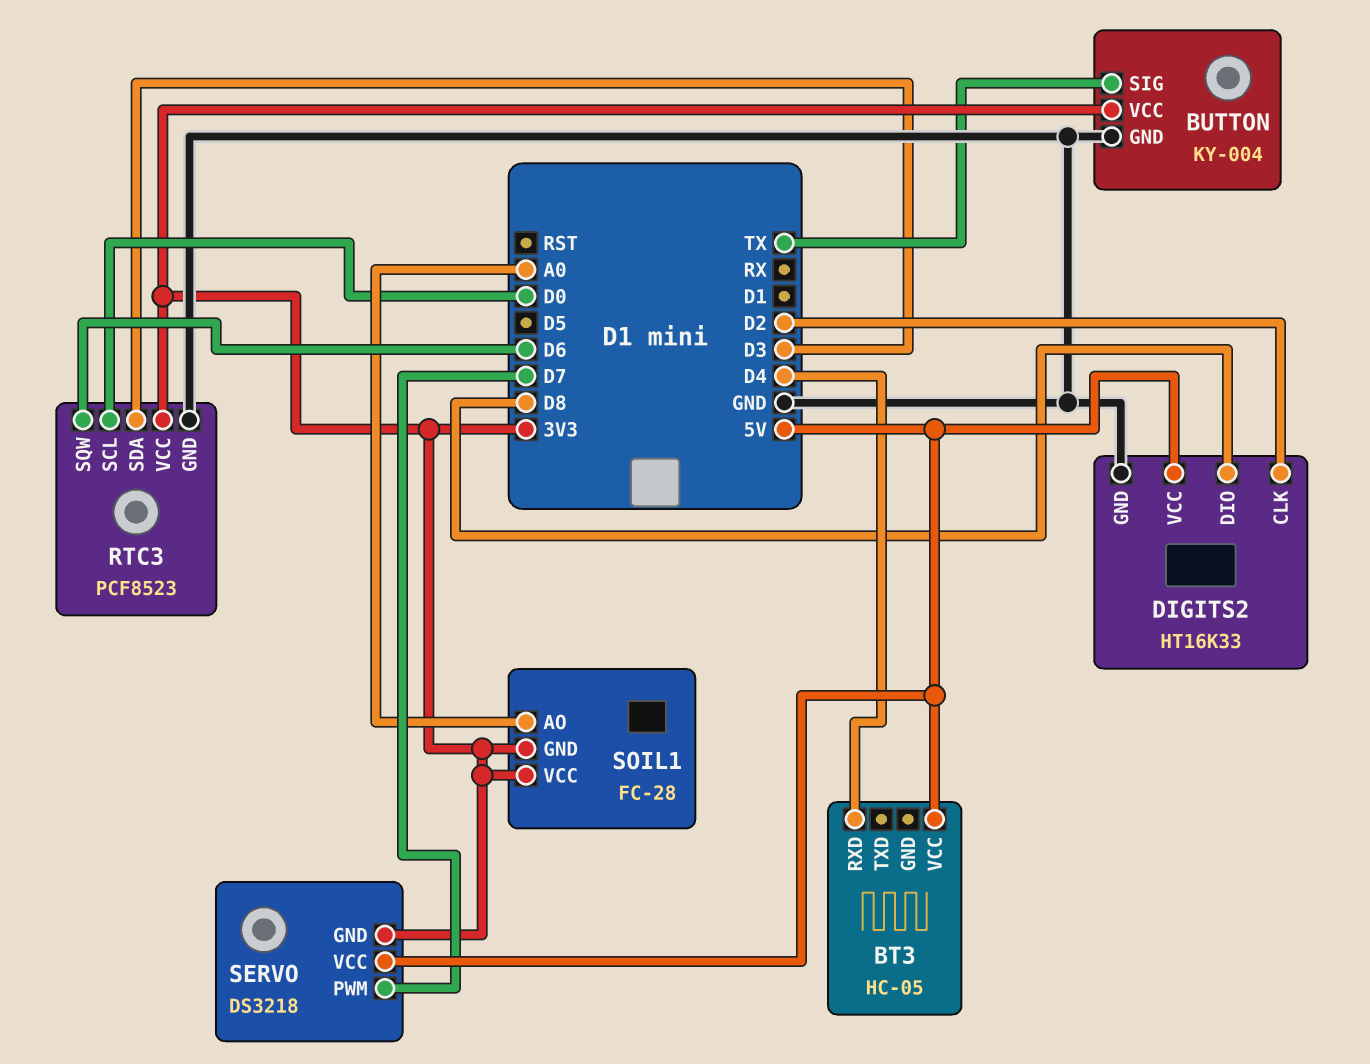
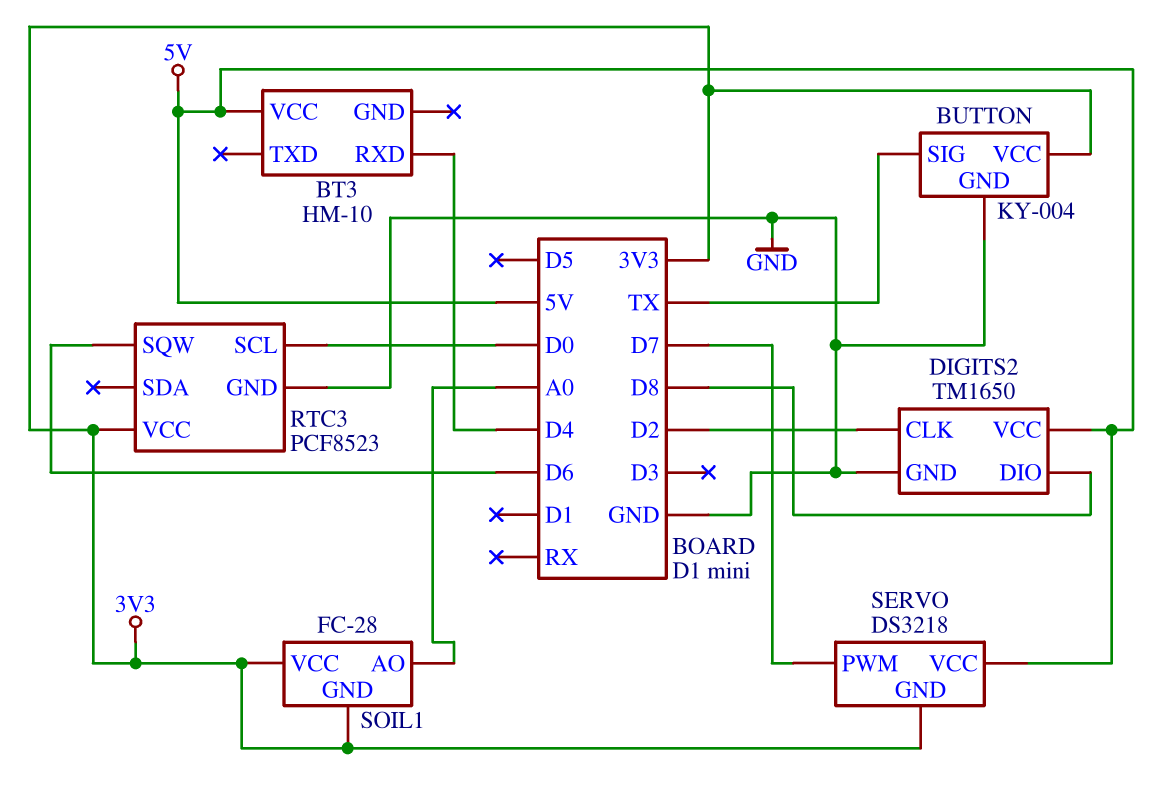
BT3: HC-05 -> HM-10
DIGITS2: HT16K33 -> TM1650
RTC3 pin SDA: D3 -> none

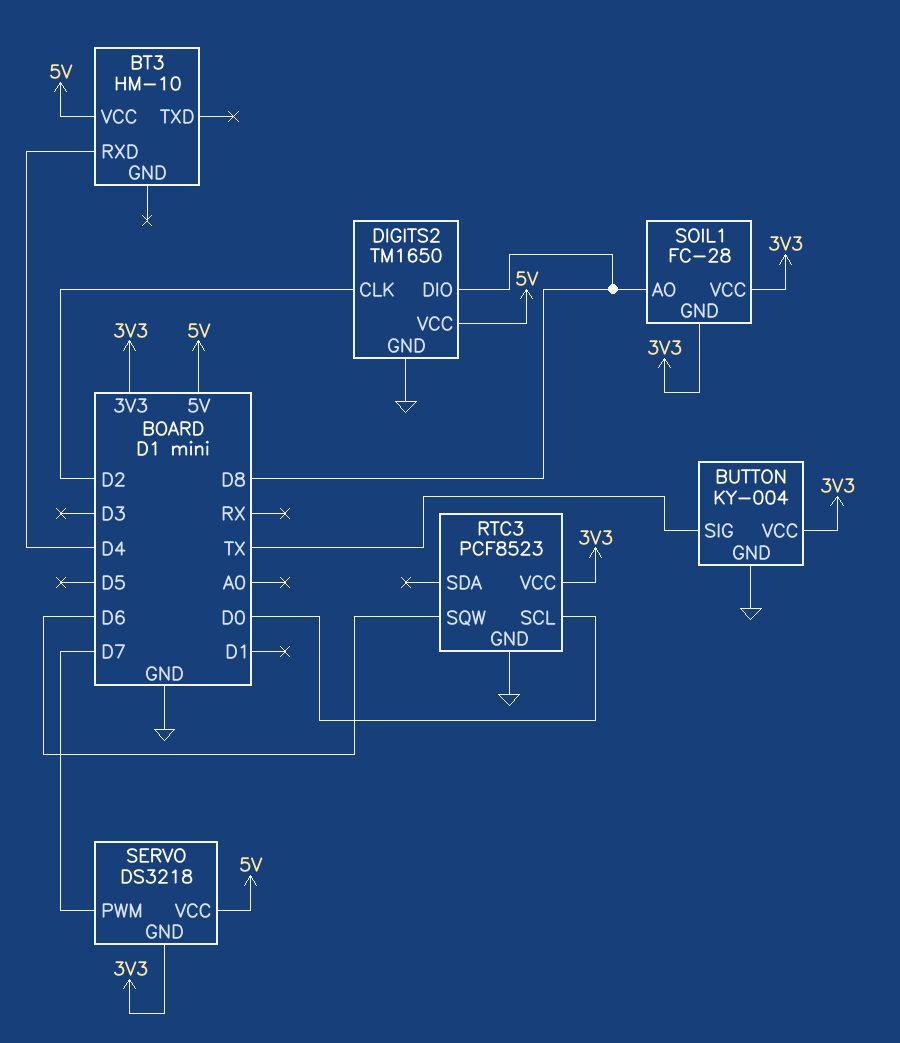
SOIL1 pin AO: A0 -> D8

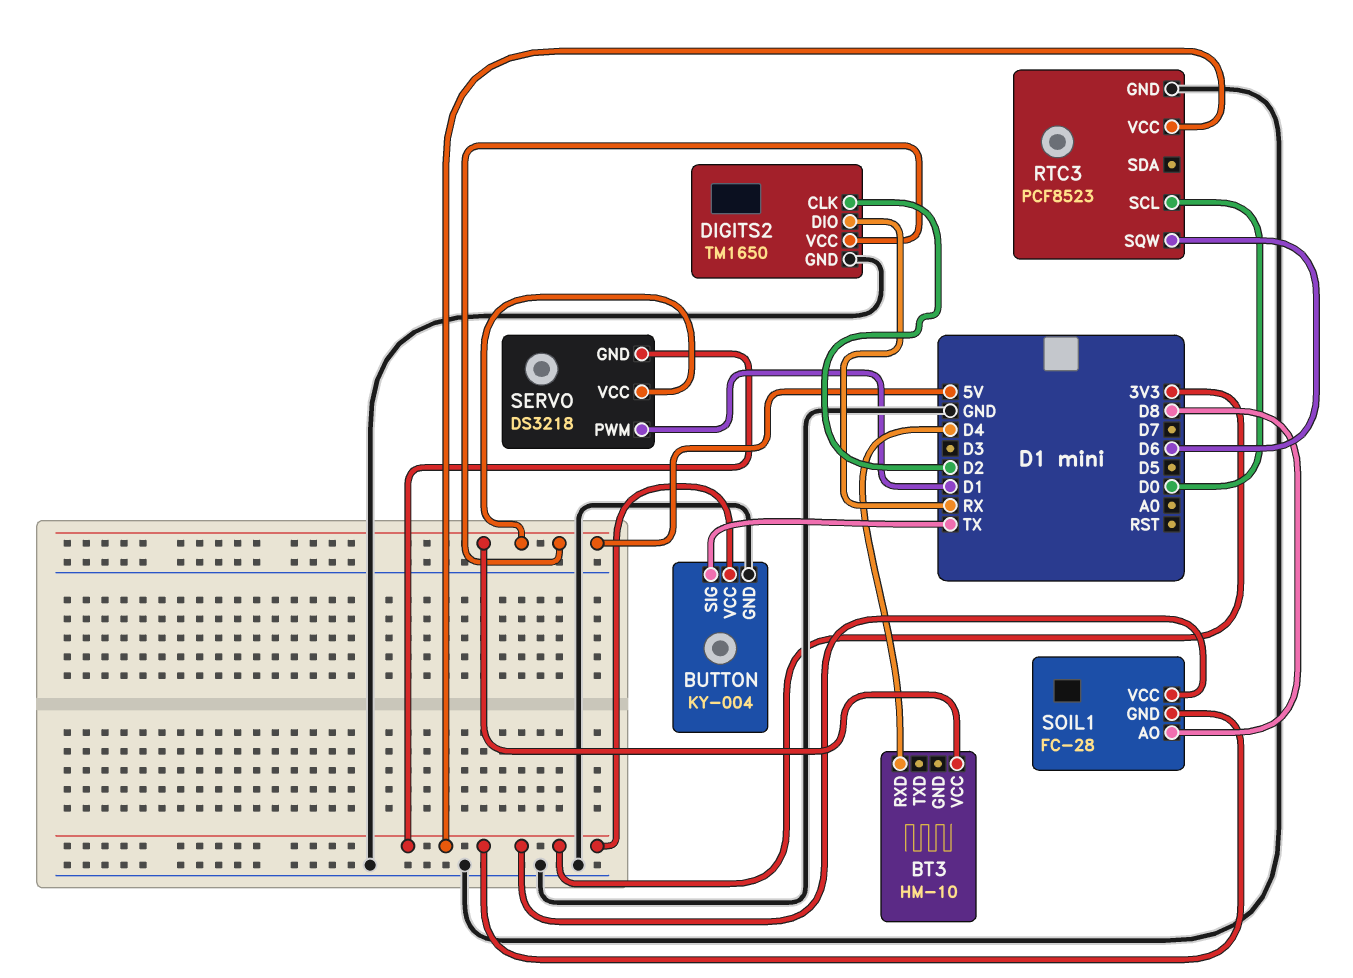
DIGITS2 pin DIO: D8 -> RX
SERVO pin PWM: D7 -> D1

